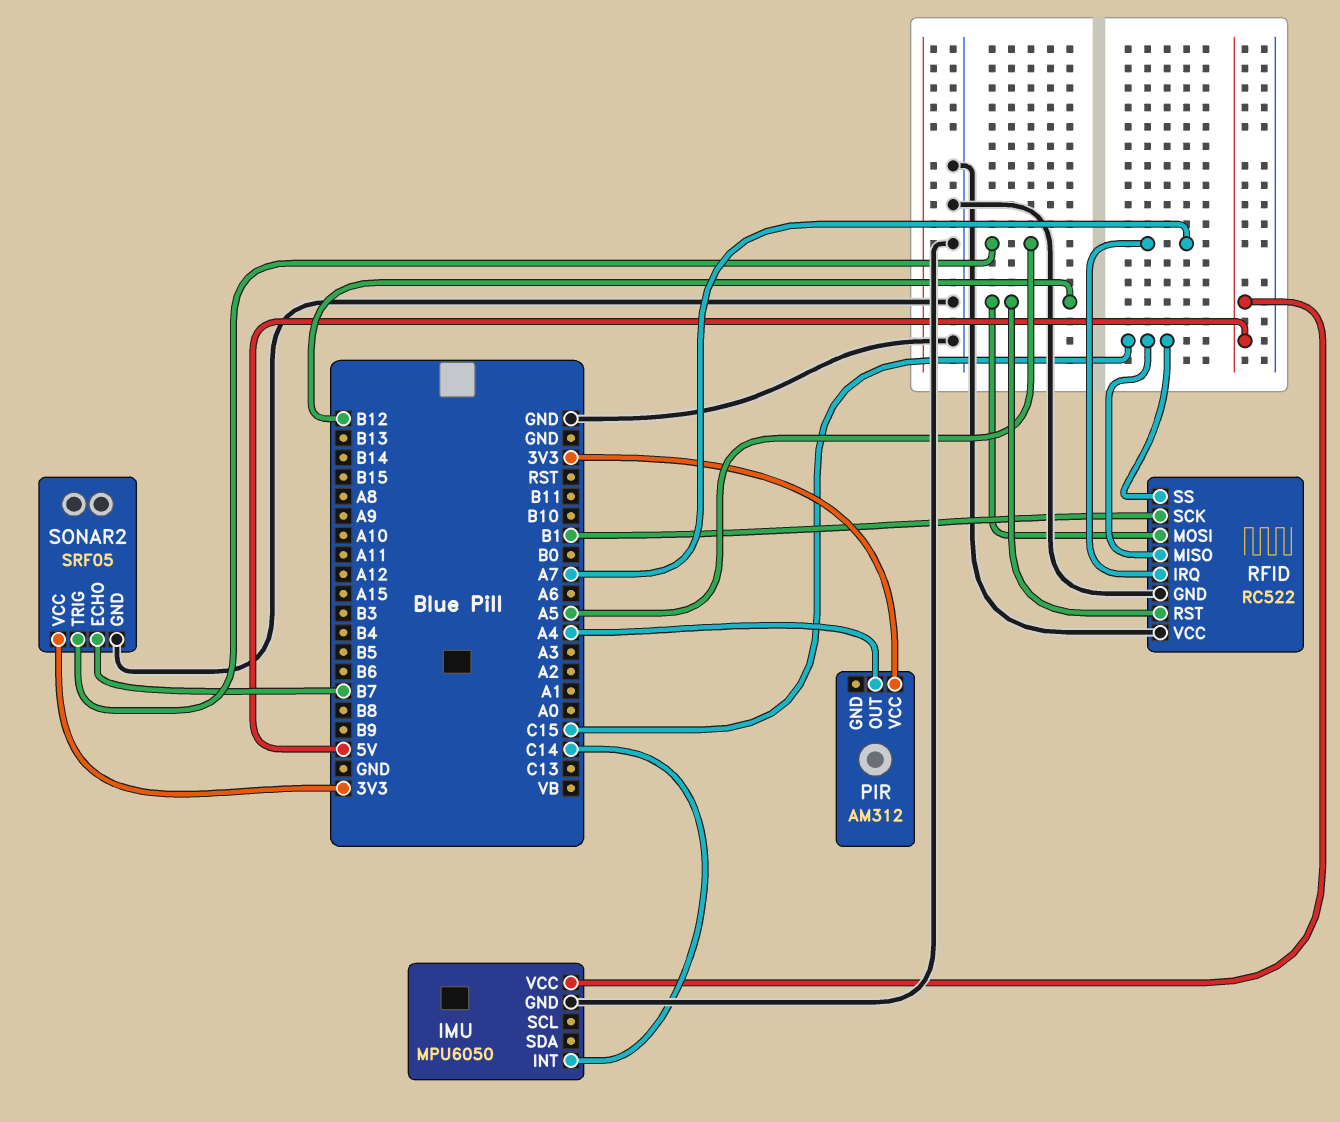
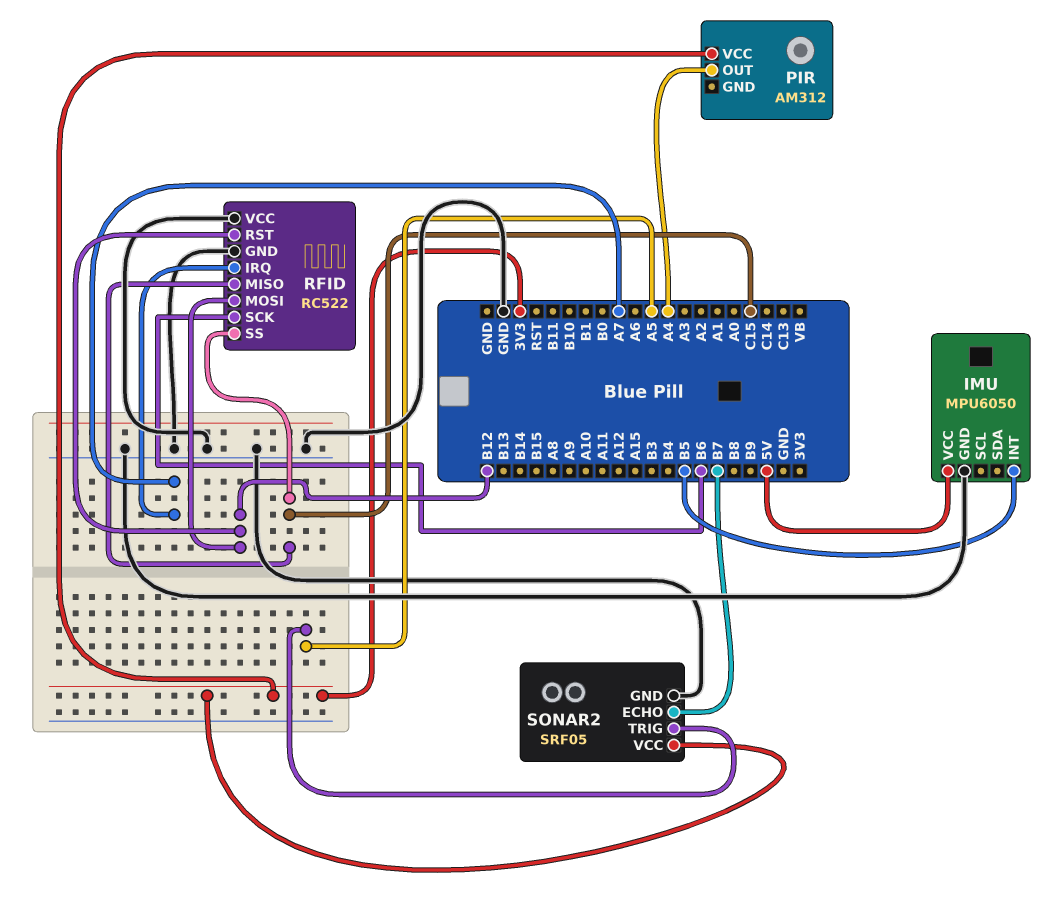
IMU pin INT: C14 -> B5
RFID pin SCK: B1 -> B6

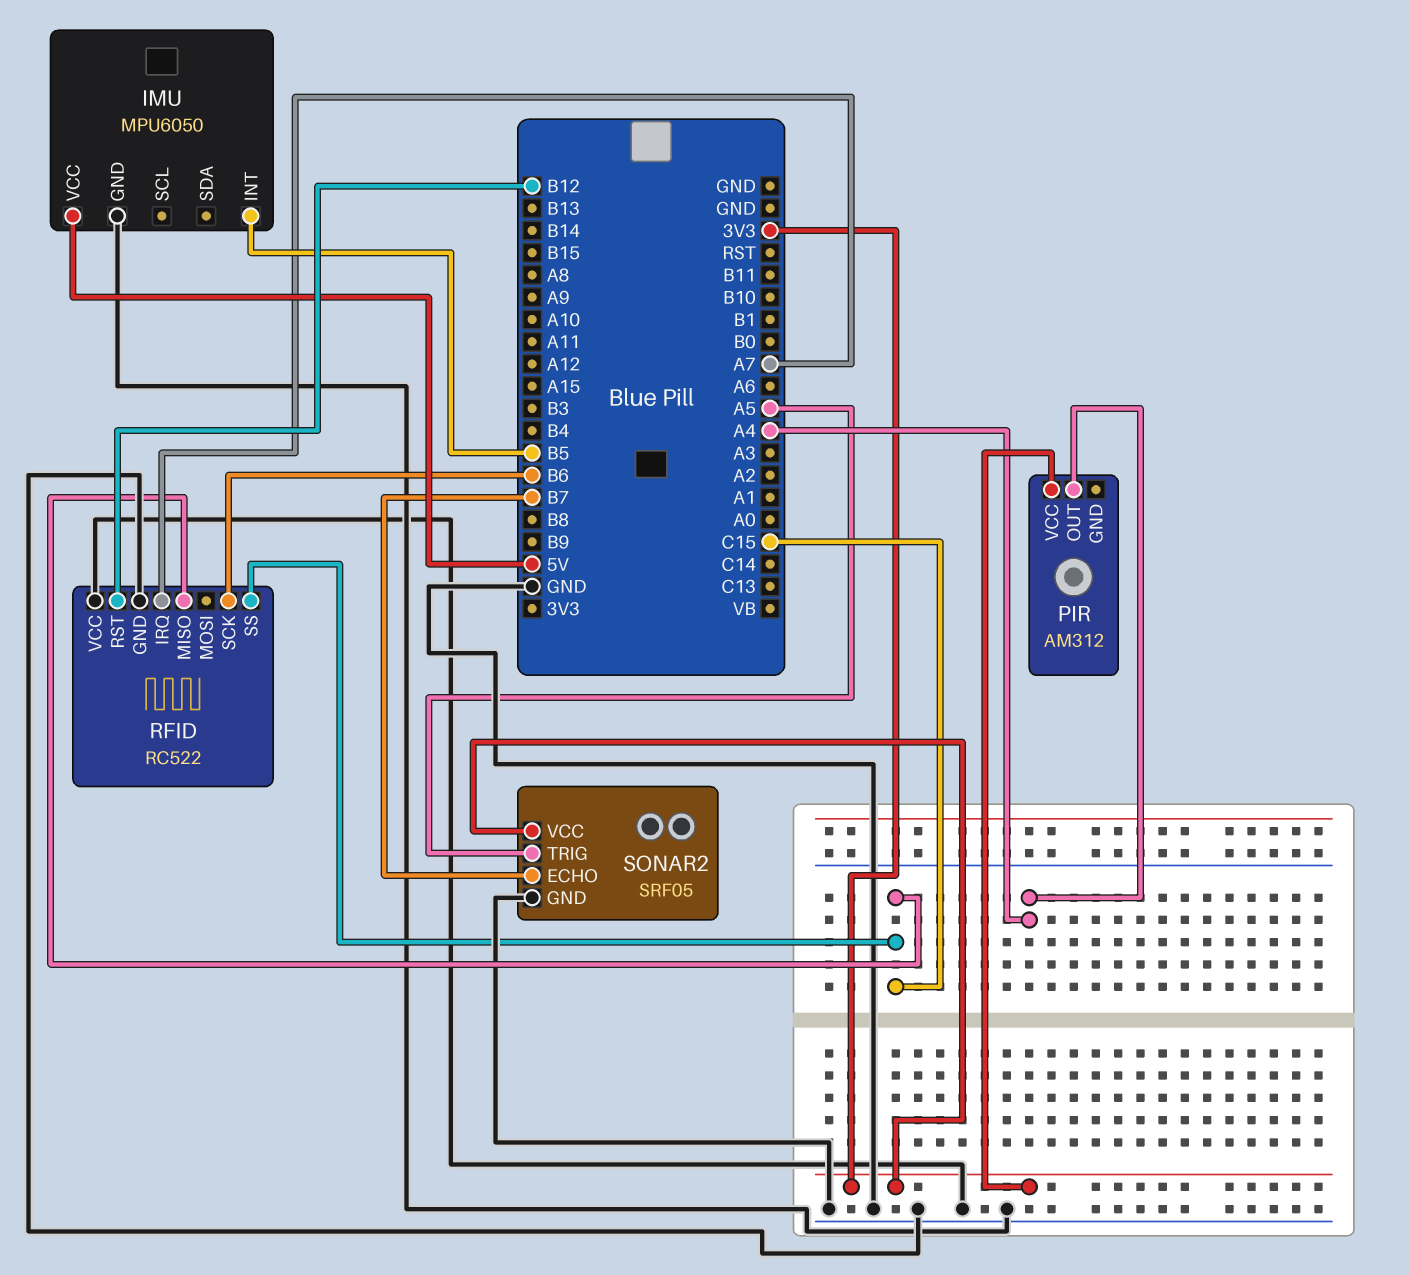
RFID pin MOSI: B12 -> none

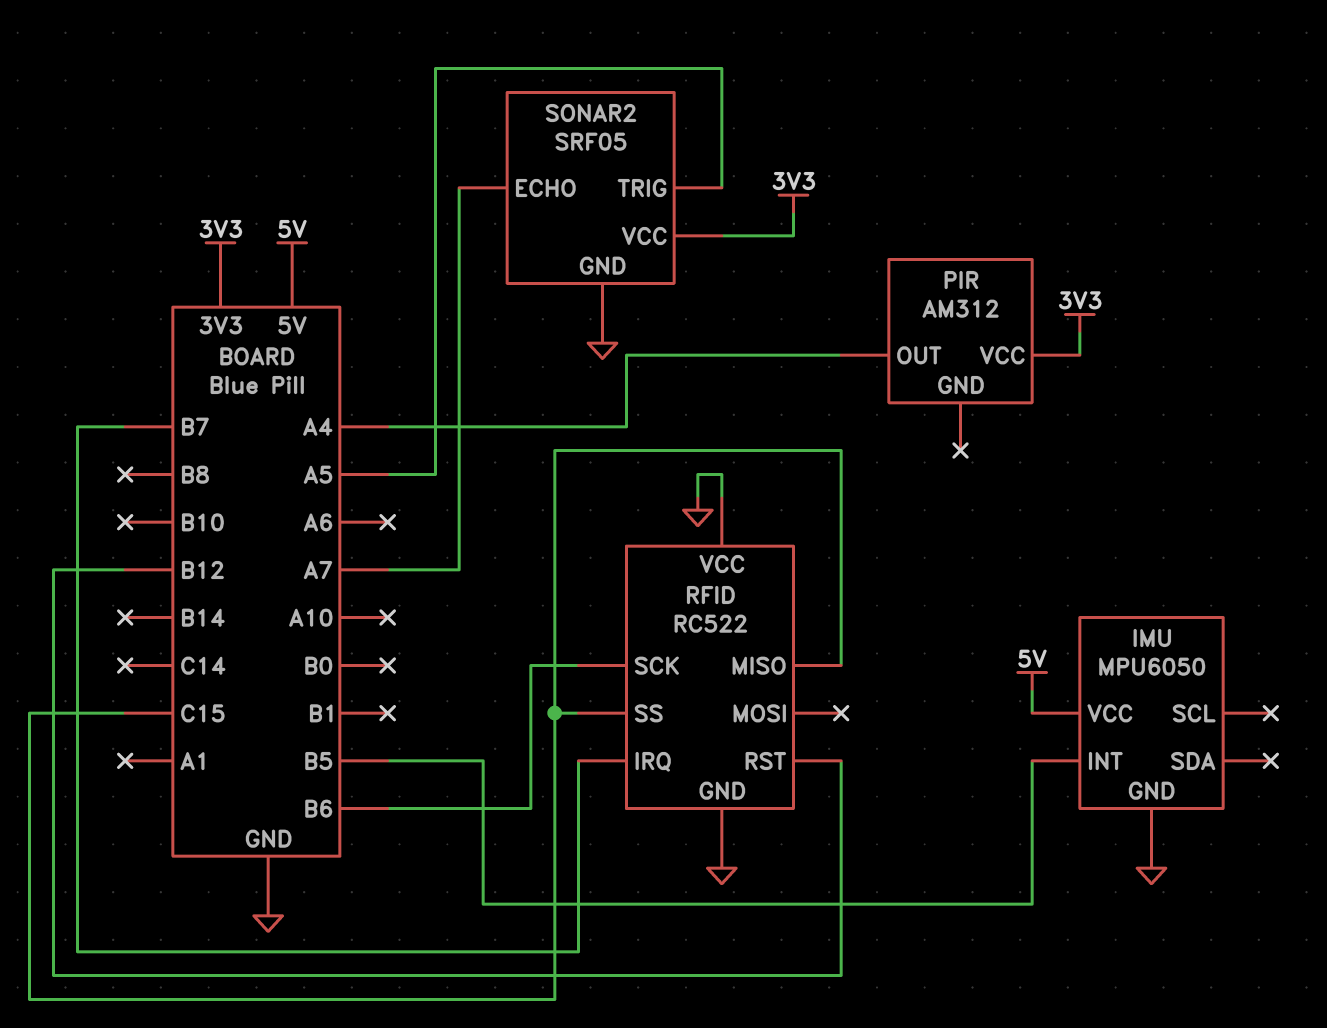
RFID pin IRQ: A7 -> B7
SONAR2 pin ECHO: B7 -> A7

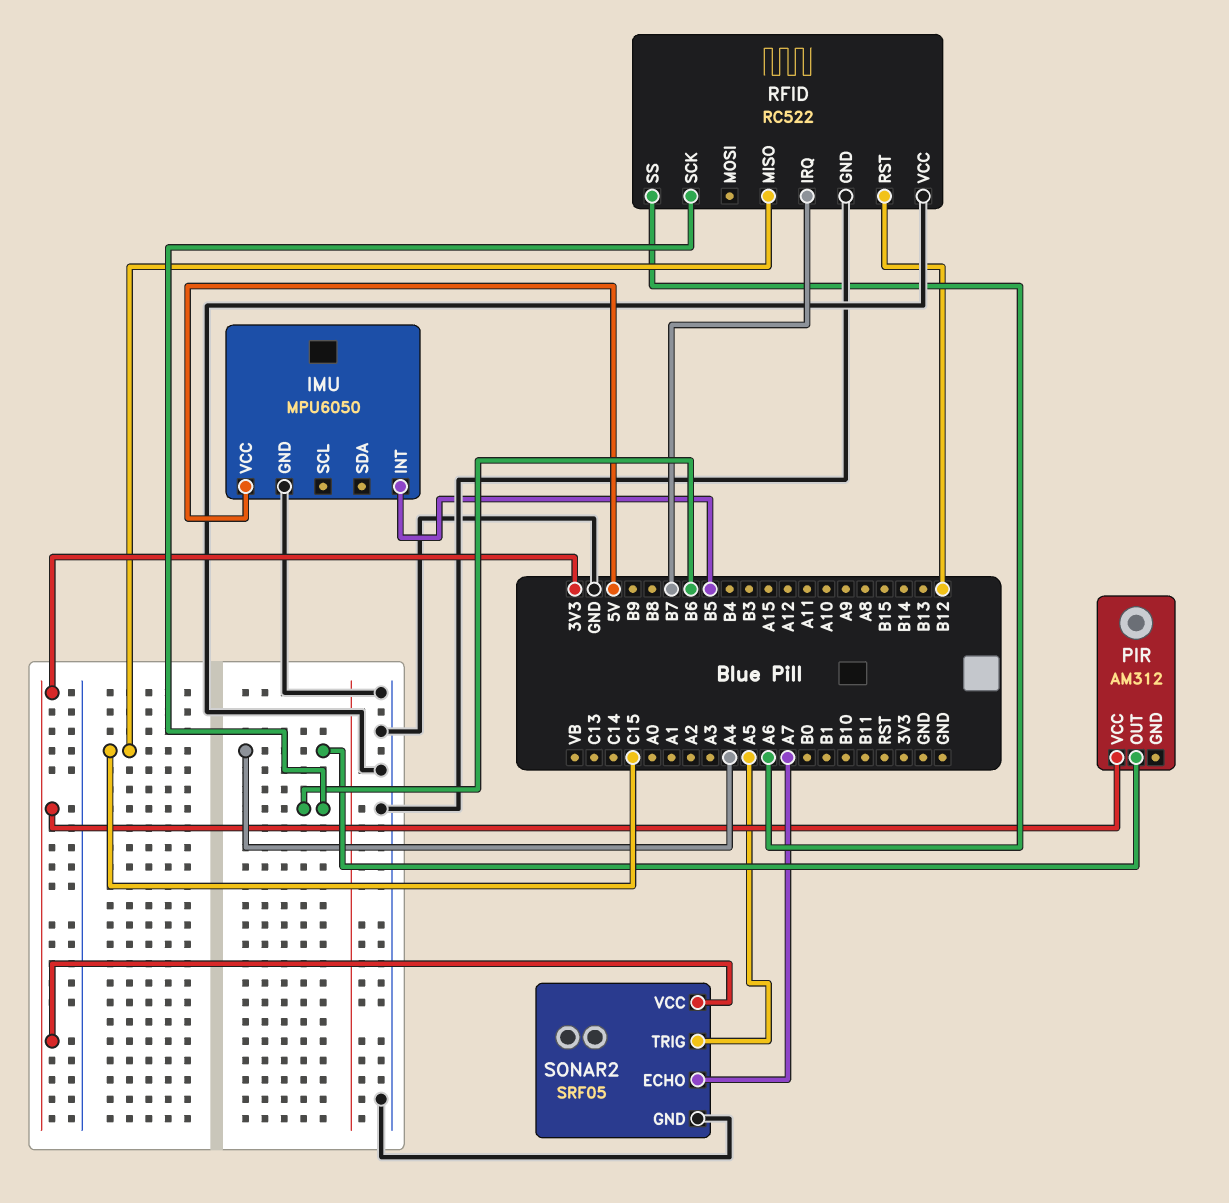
RFID pin SS: C15 -> A6

